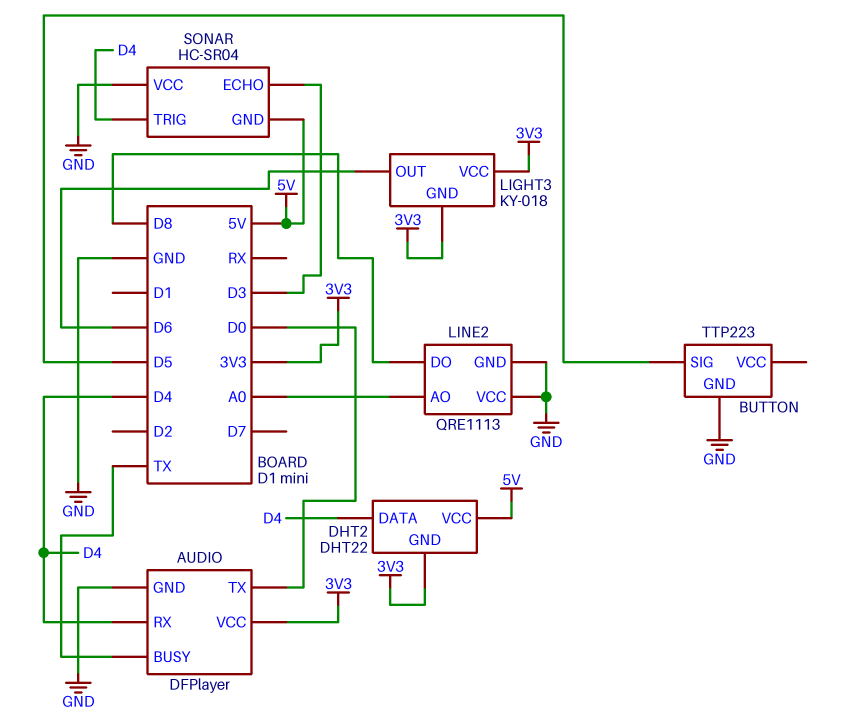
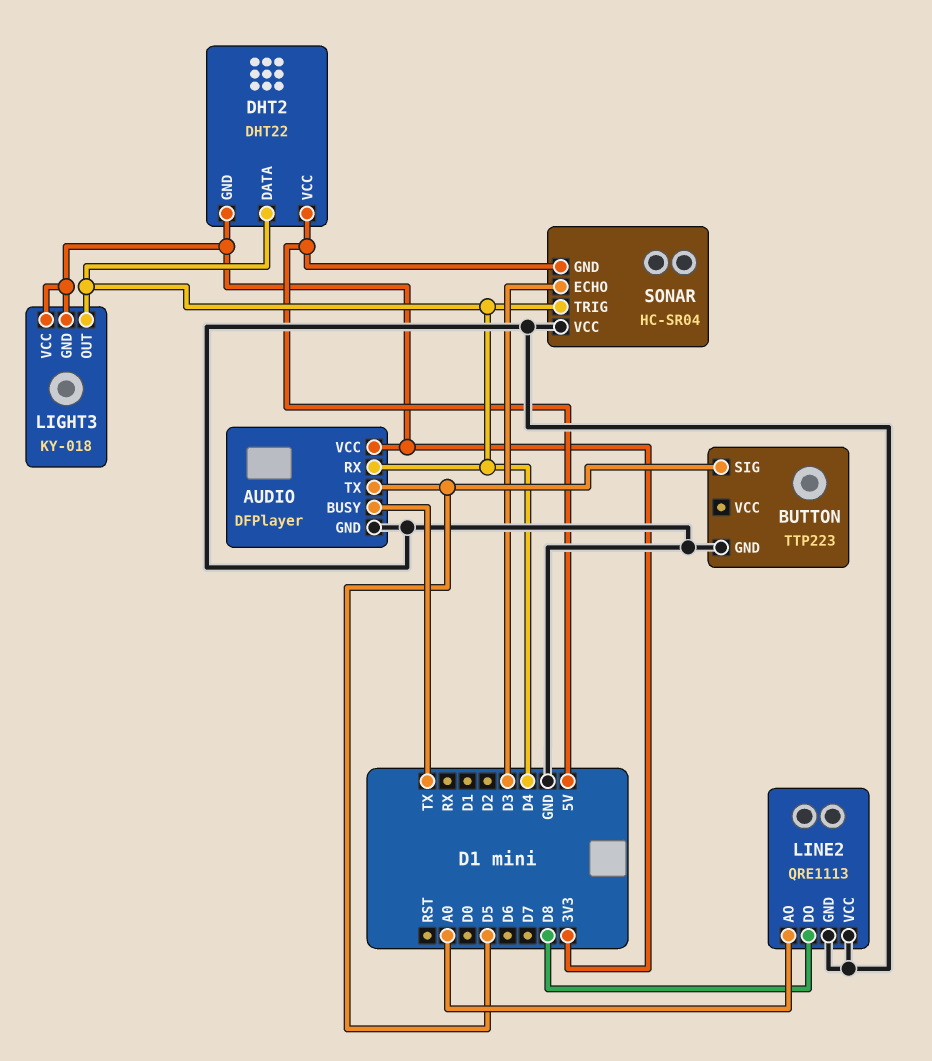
AUDIO pin TX: D0 -> D5
LIGHT3 pin OUT: D6 -> D4

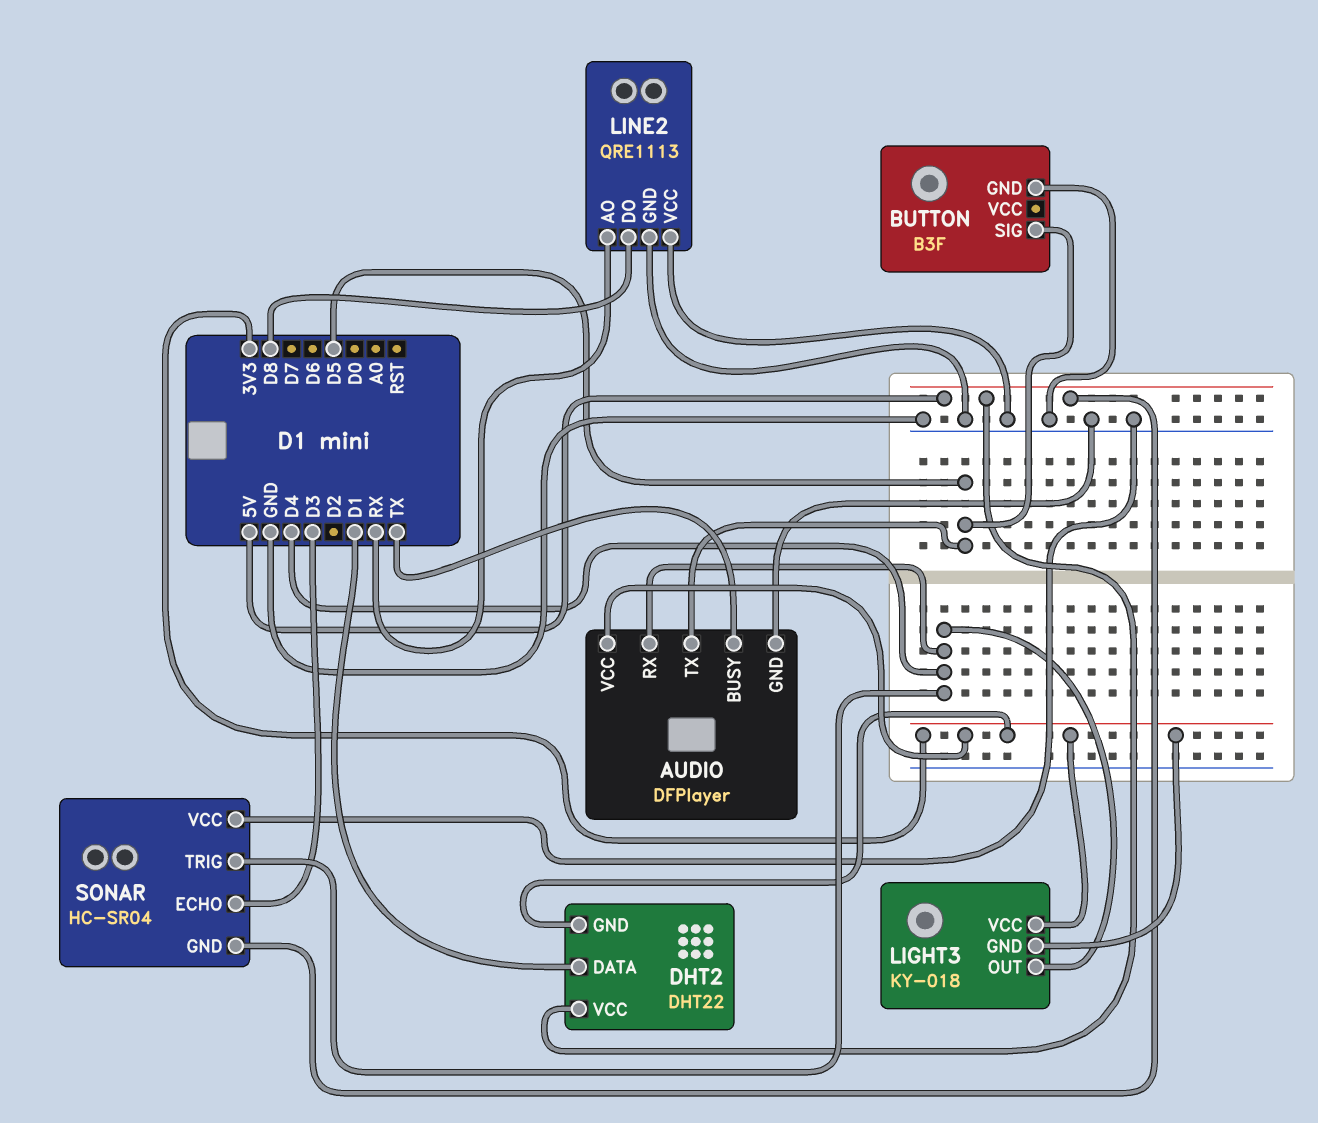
BUTTON: TTP223 -> B3F
DHT2 pin DATA: D4 -> D1
LINE2 pin AO: A0 -> RX

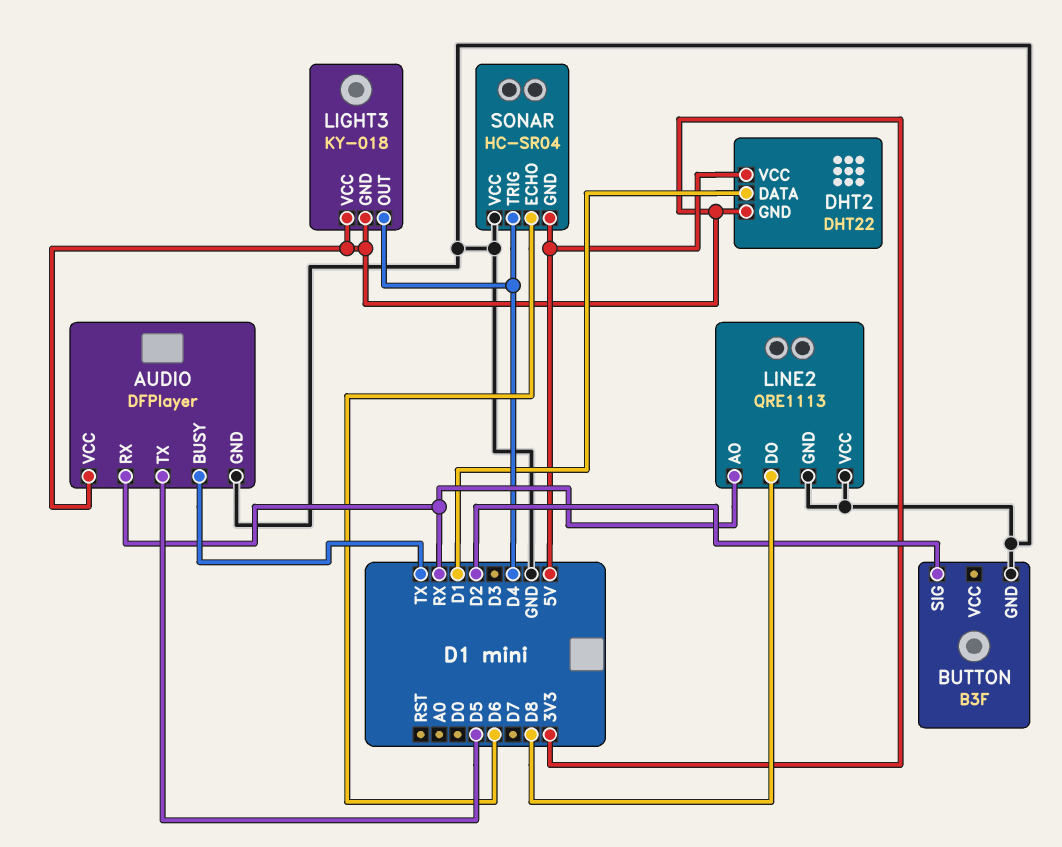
AUDIO pin RX: D4 -> RX
BUTTON pin SIG: D5 -> D2
SONAR pin ECHO: D3 -> D6

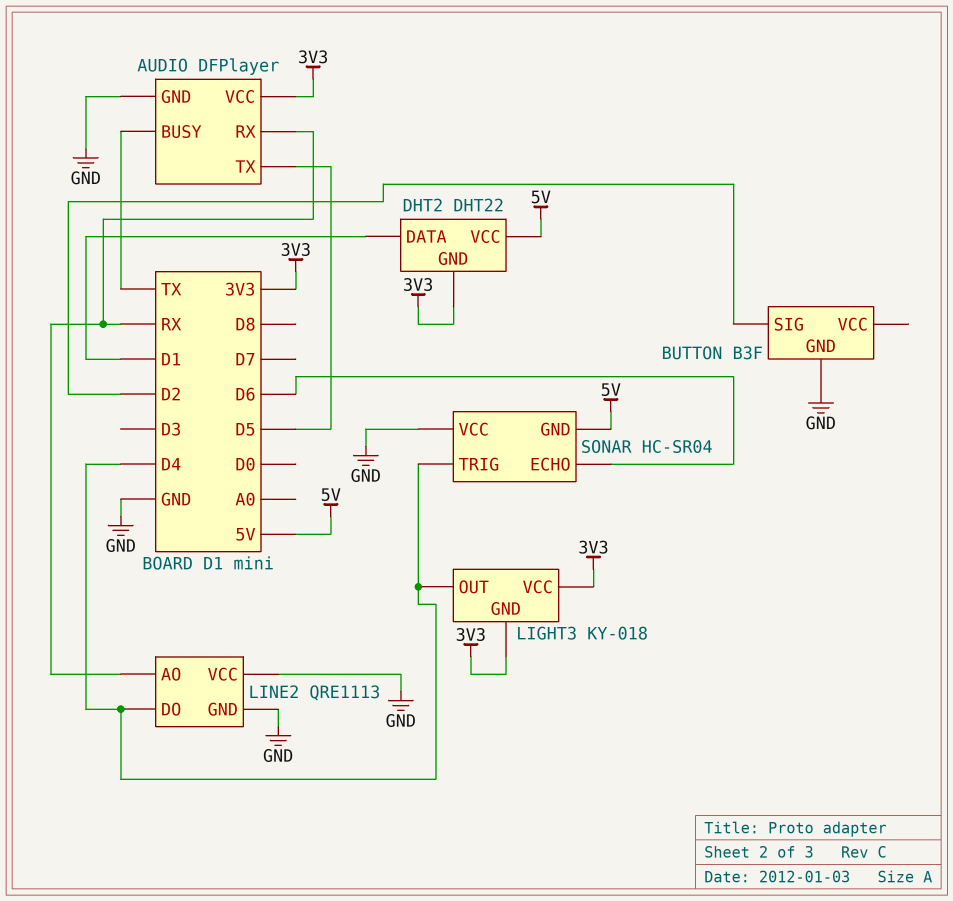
LINE2 pin DO: D8 -> D4

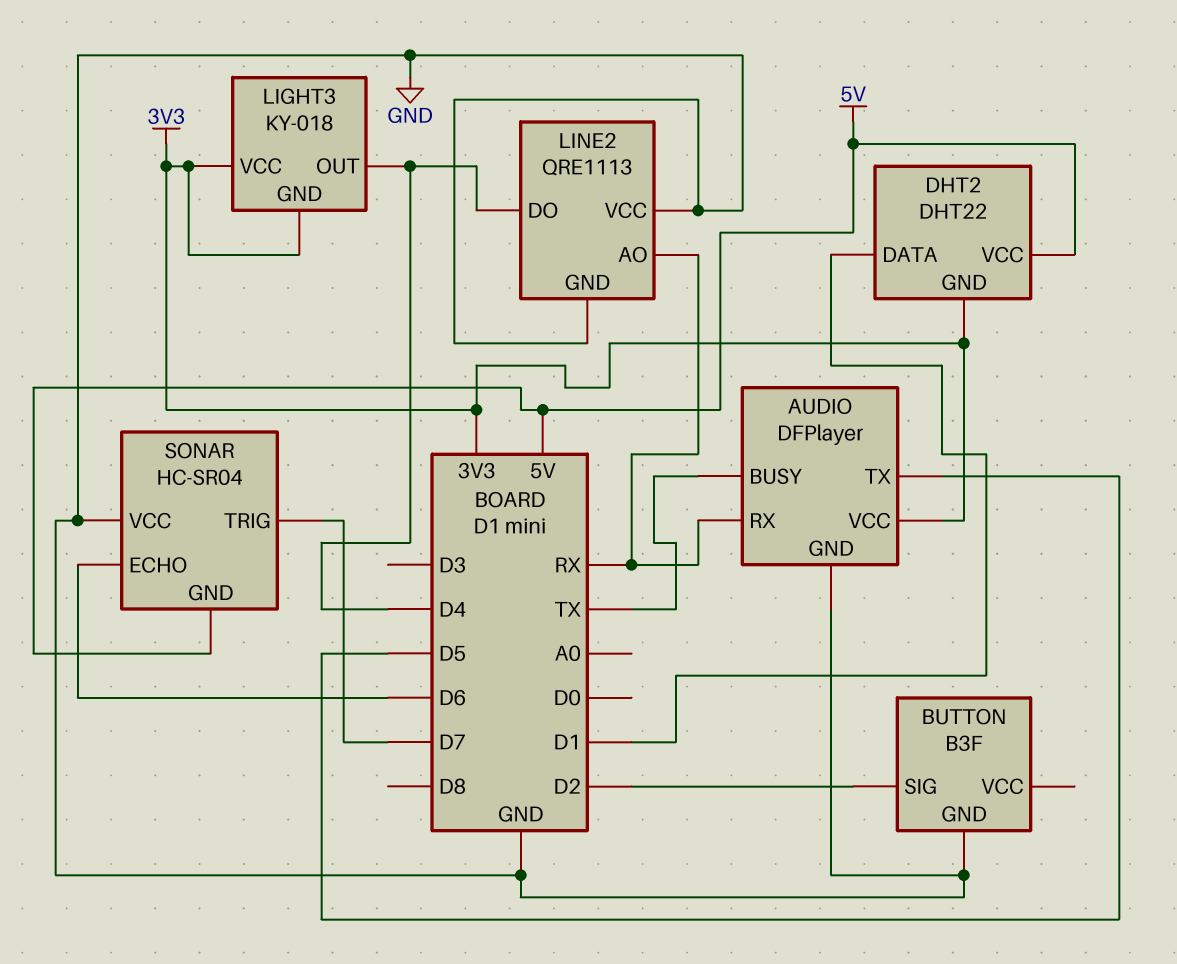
SONAR pin TRIG: D4 -> D7

